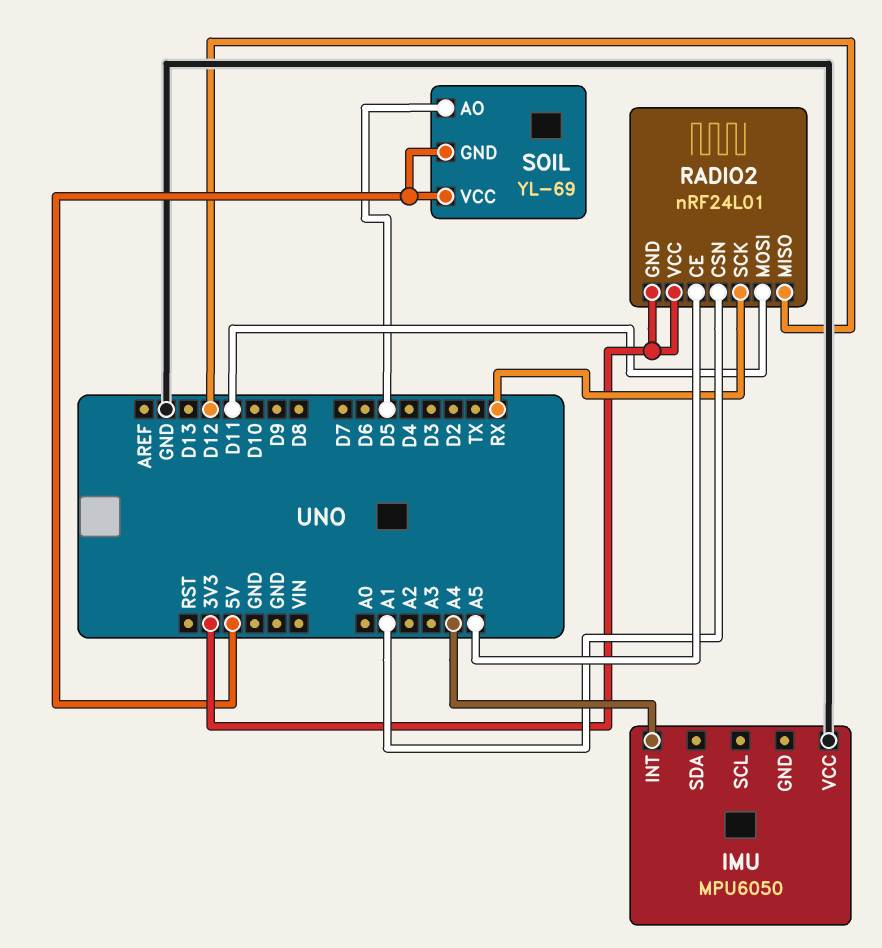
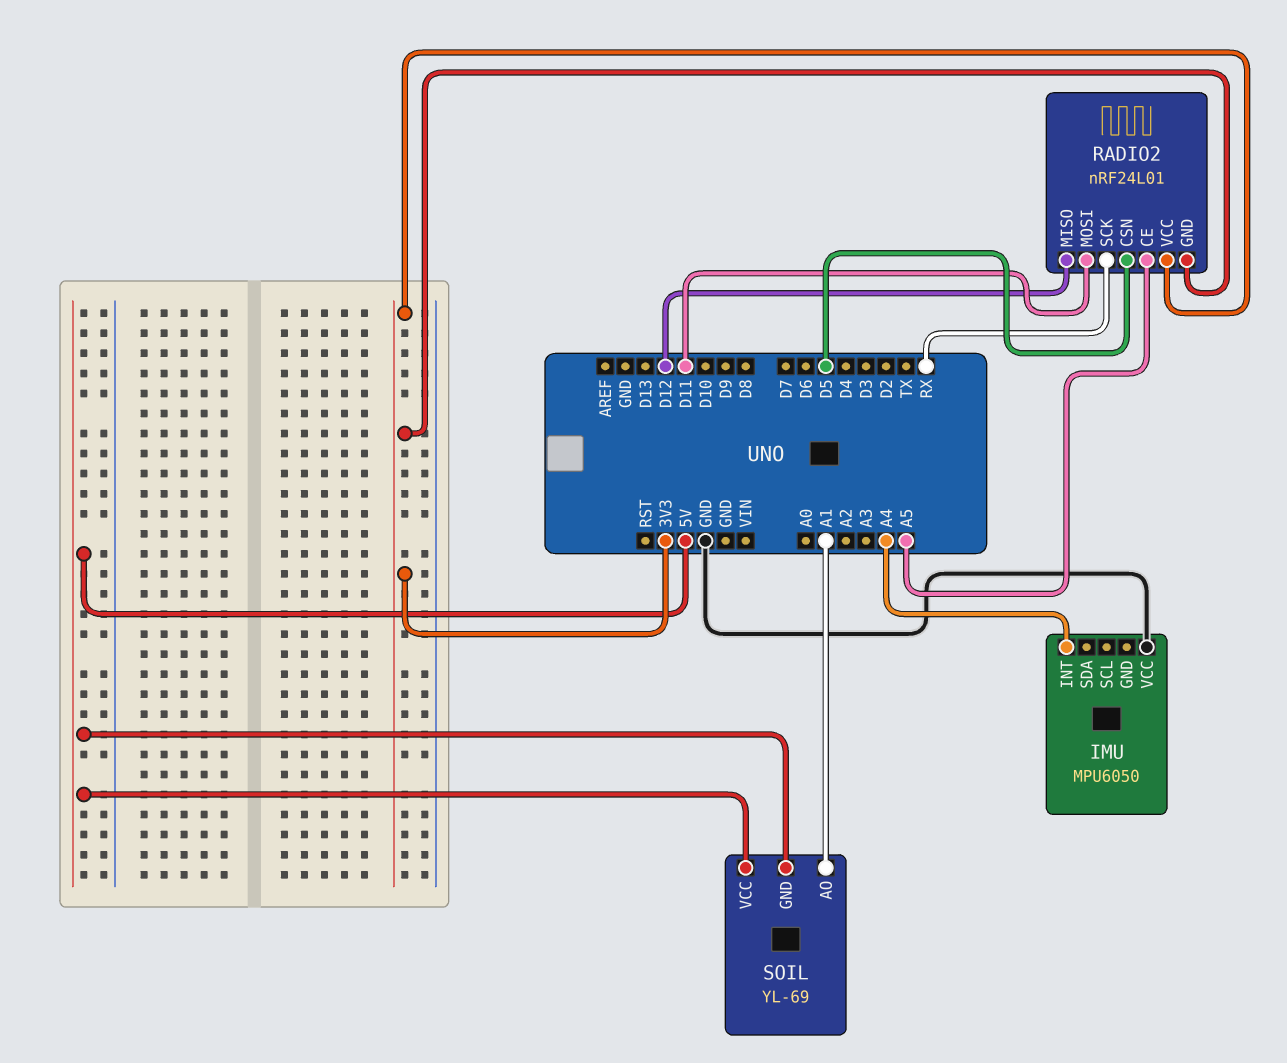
RADIO2 pin CSN: A1 -> D5
SOIL pin AO: D5 -> A1

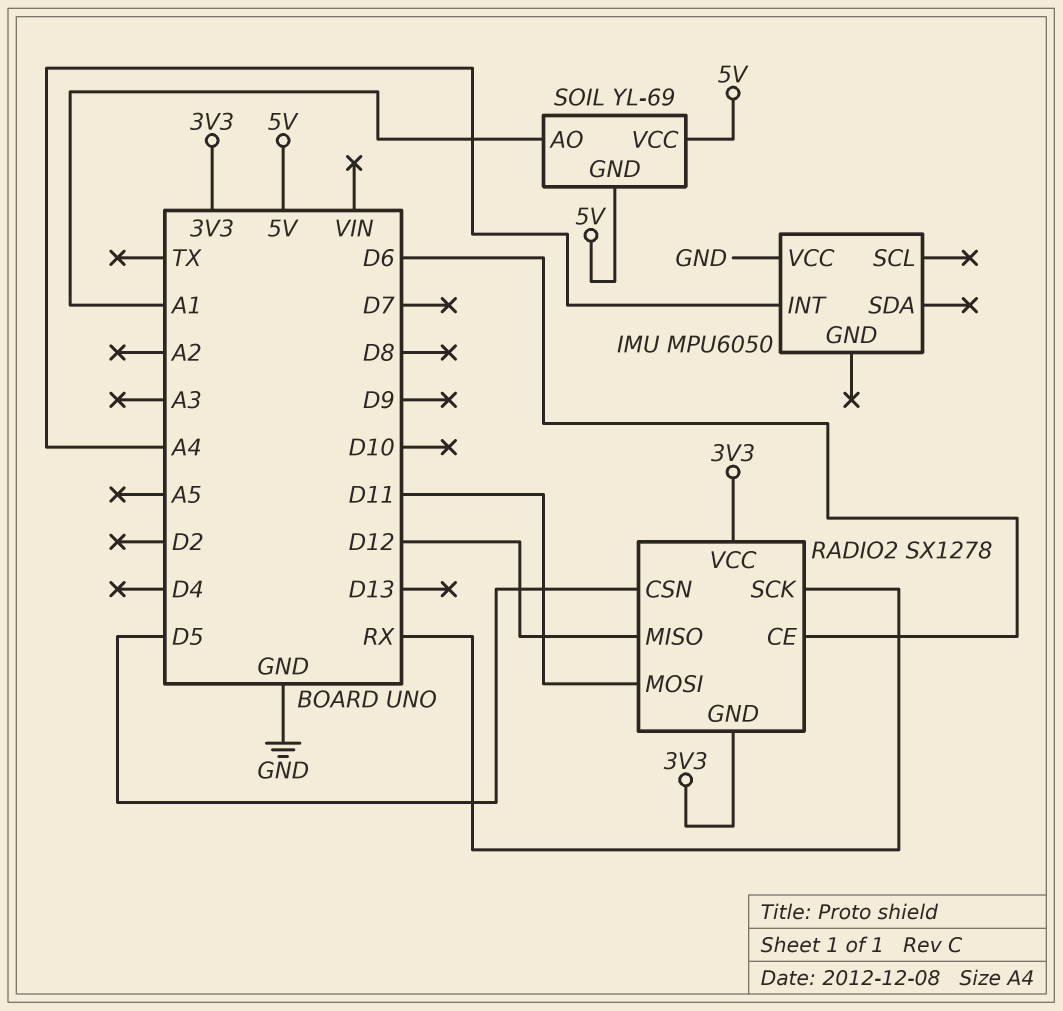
RADIO2: nRF24L01 -> SX1278
RADIO2 pin CE: A5 -> D6

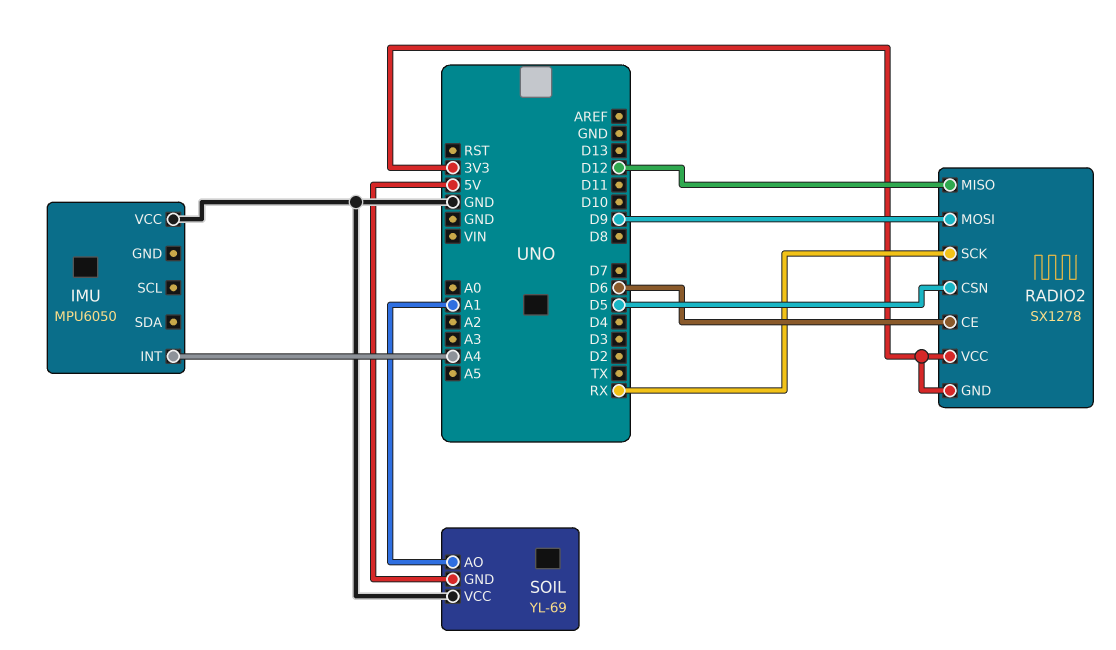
RADIO2 pin MOSI: D11 -> D9
SOIL pin VCC: 5V -> GND

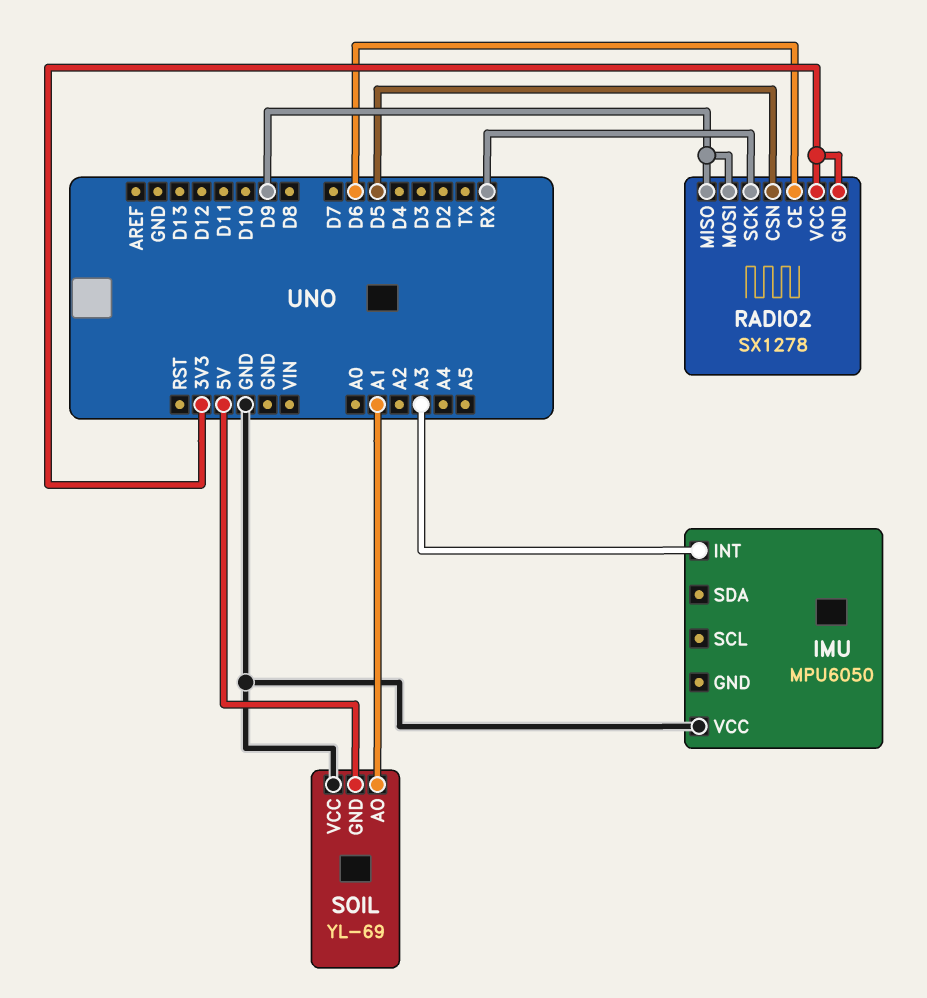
IMU pin INT: A4 -> A3
RADIO2 pin MISO: D12 -> D9

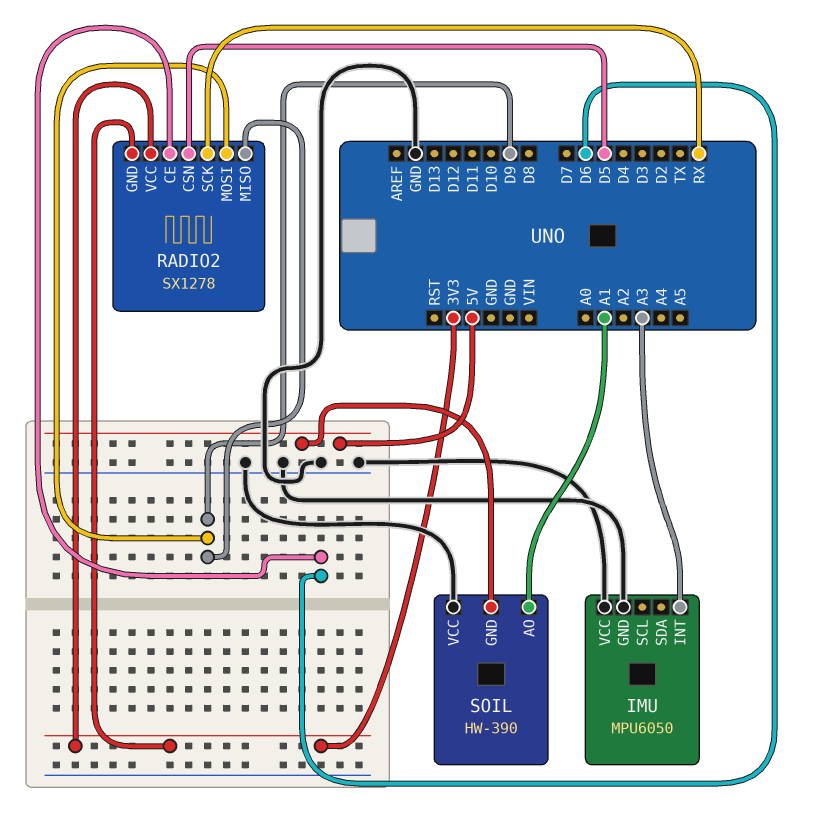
IMU pin GND: none -> GND
SOIL: YL-69 -> HW-390

